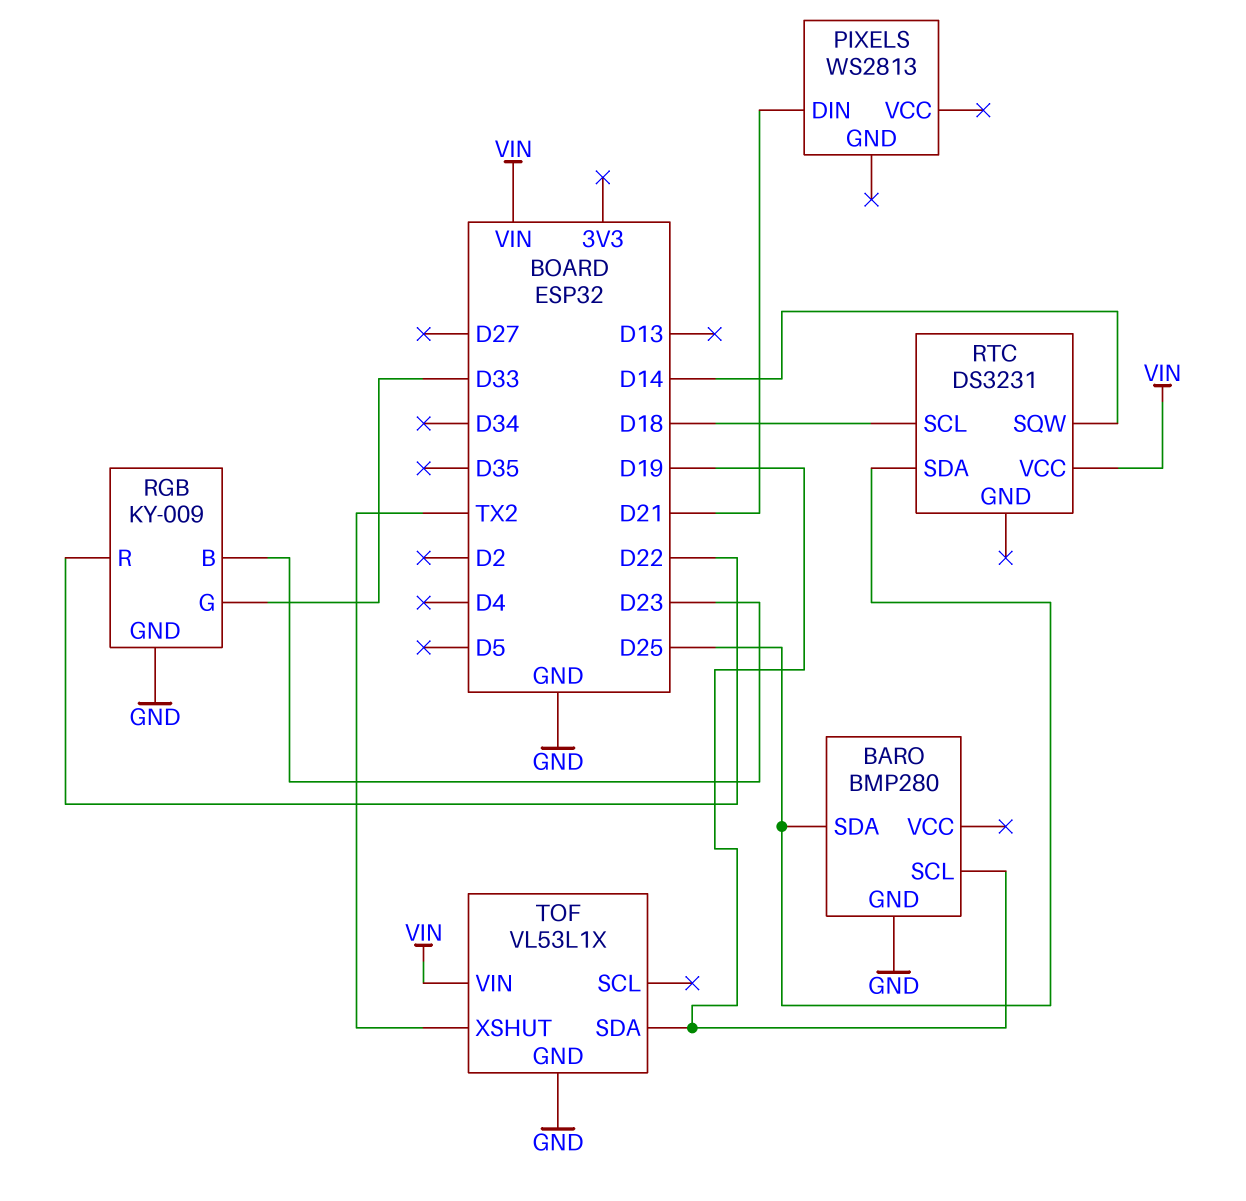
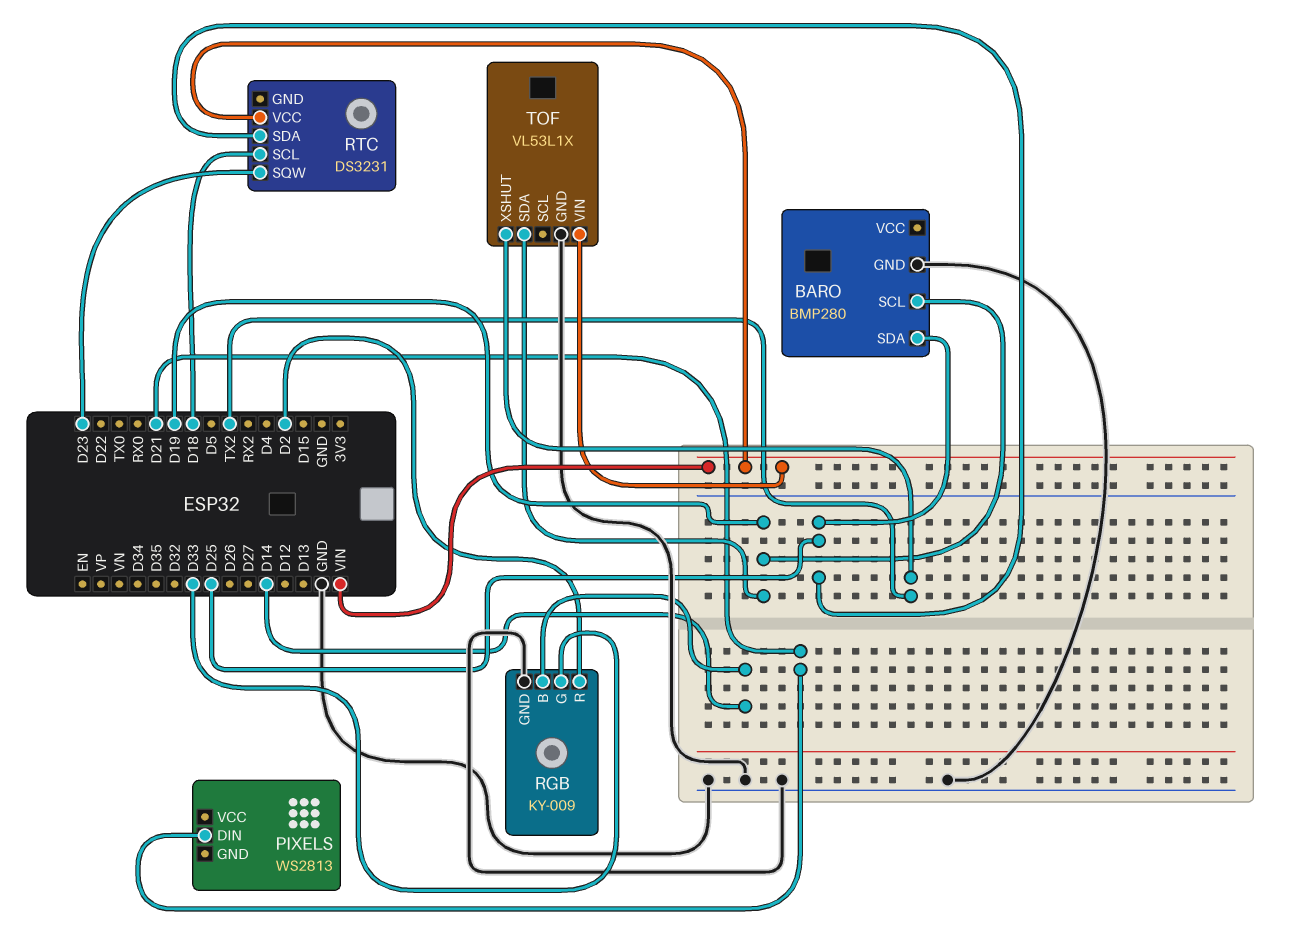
RGB pin B: D23 -> D14
RGB pin R: D22 -> D2
RTC pin SQW: D14 -> D23

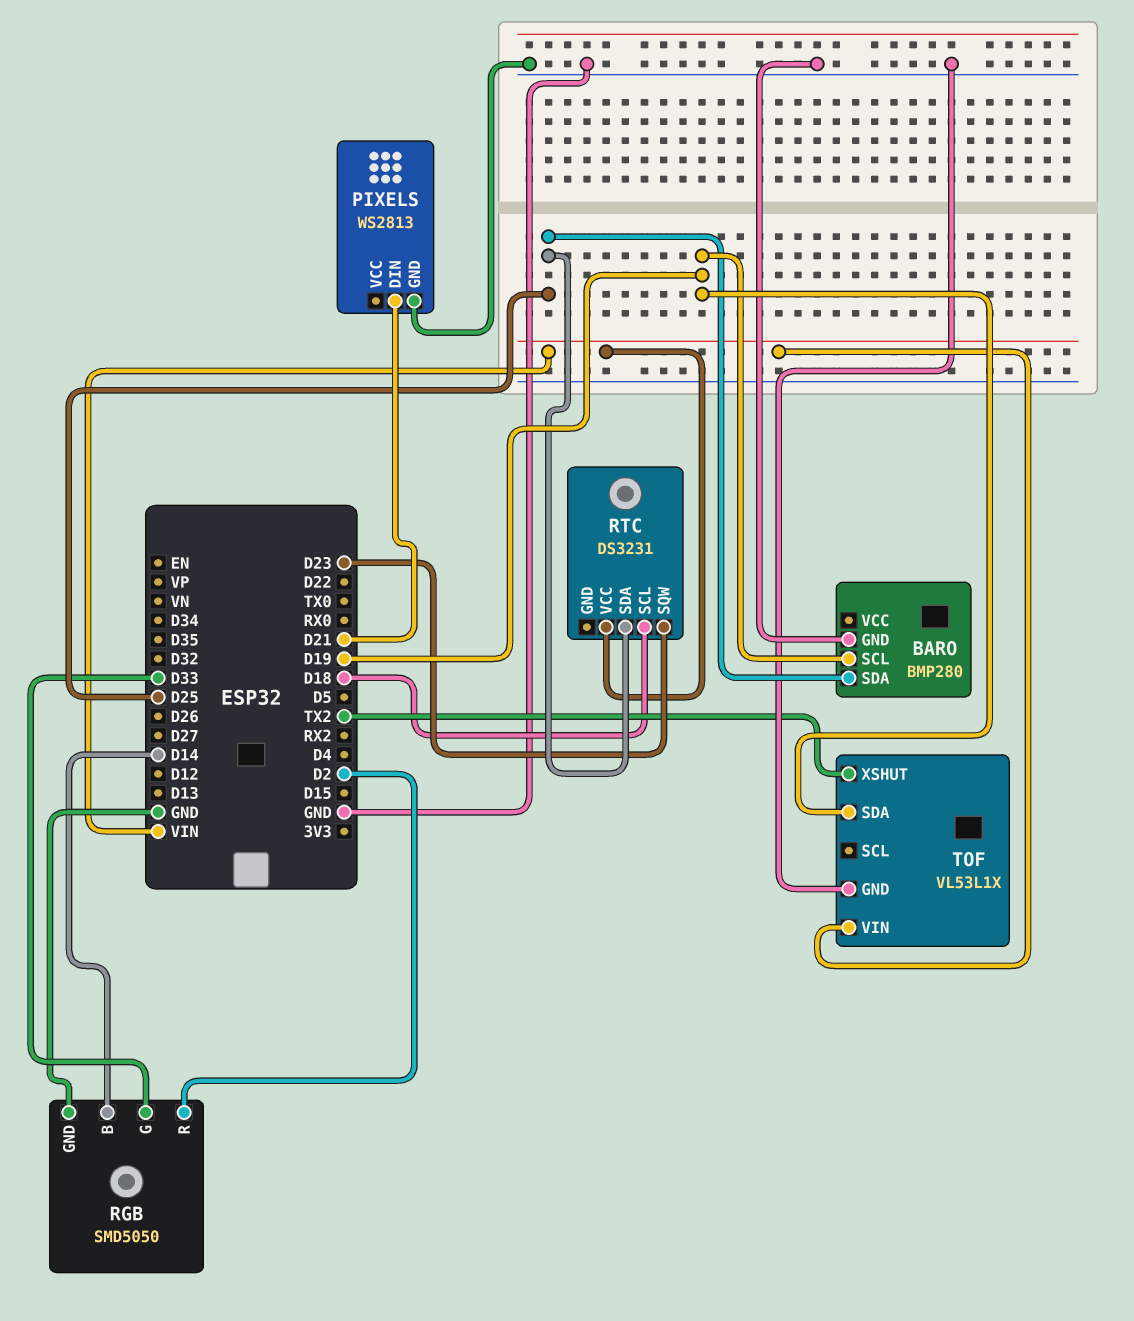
PIXELS pin GND: none -> GND
RGB: KY-009 -> SMD5050

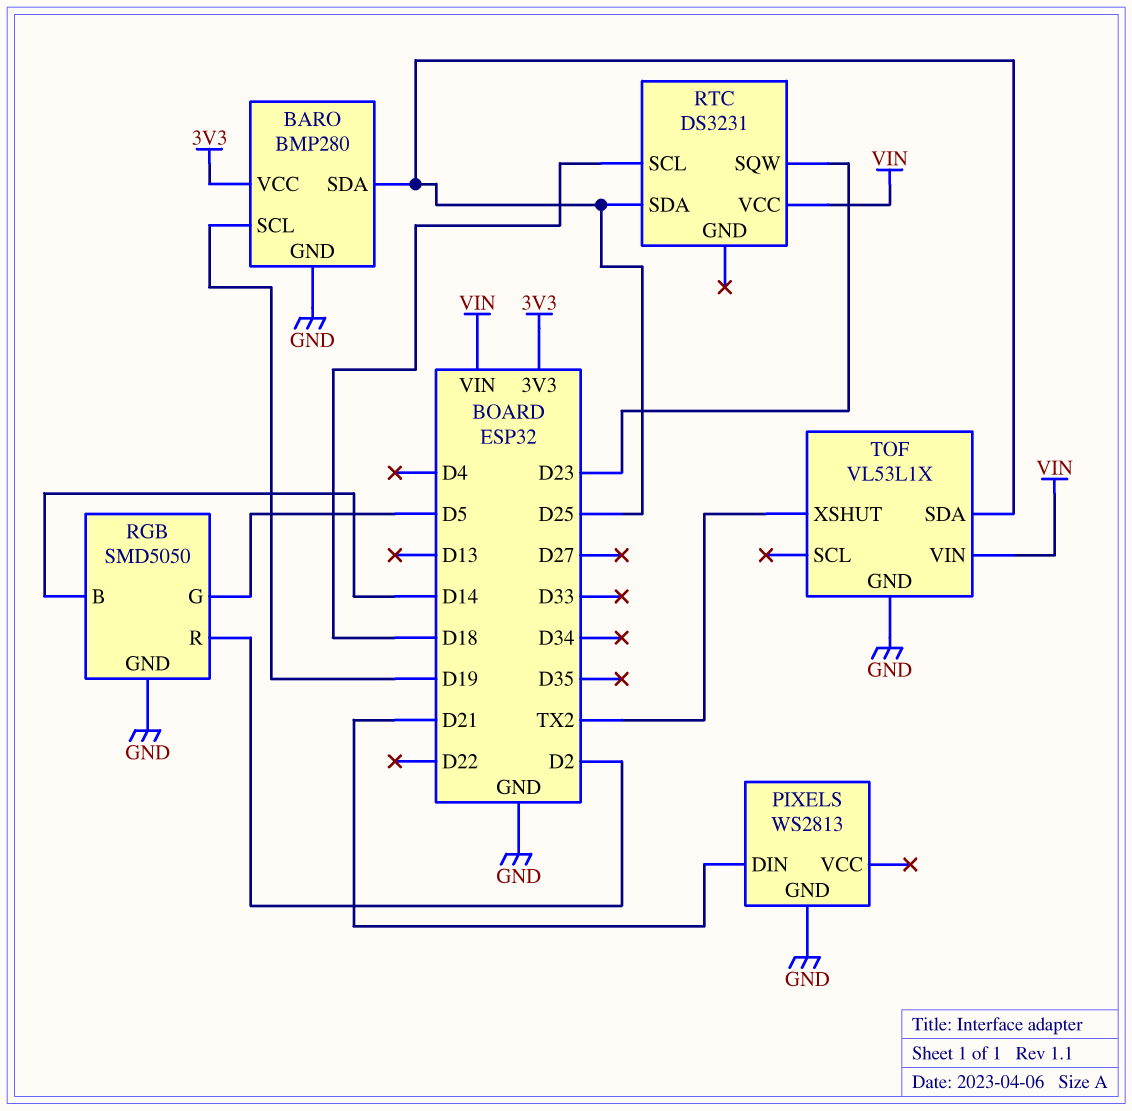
BARO pin VCC: none -> 3V3
RGB pin G: D33 -> D5
TOF pin SDA: D19 -> D25

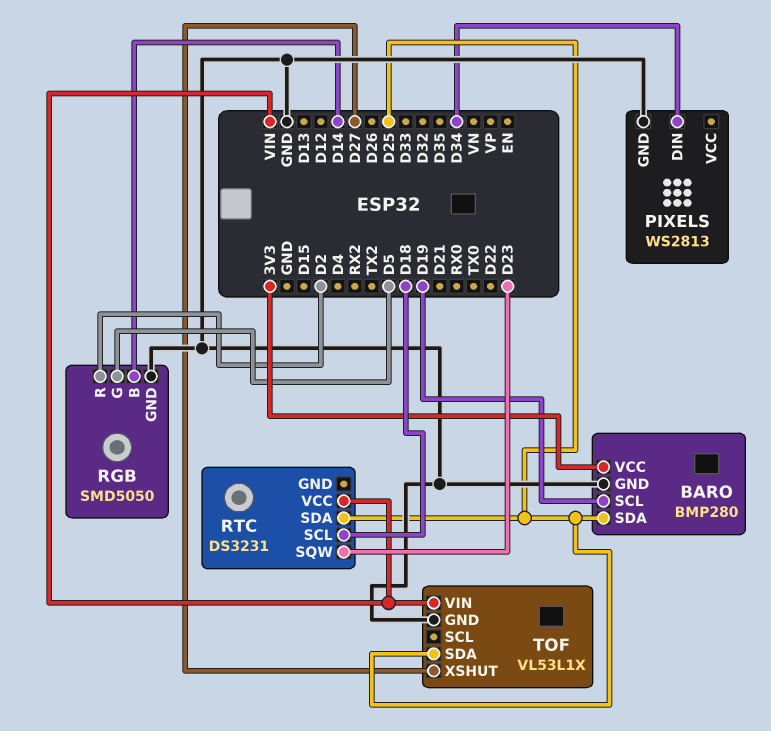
PIXELS pin DIN: D21 -> D34
TOF pin XSHUT: TX2 -> D27

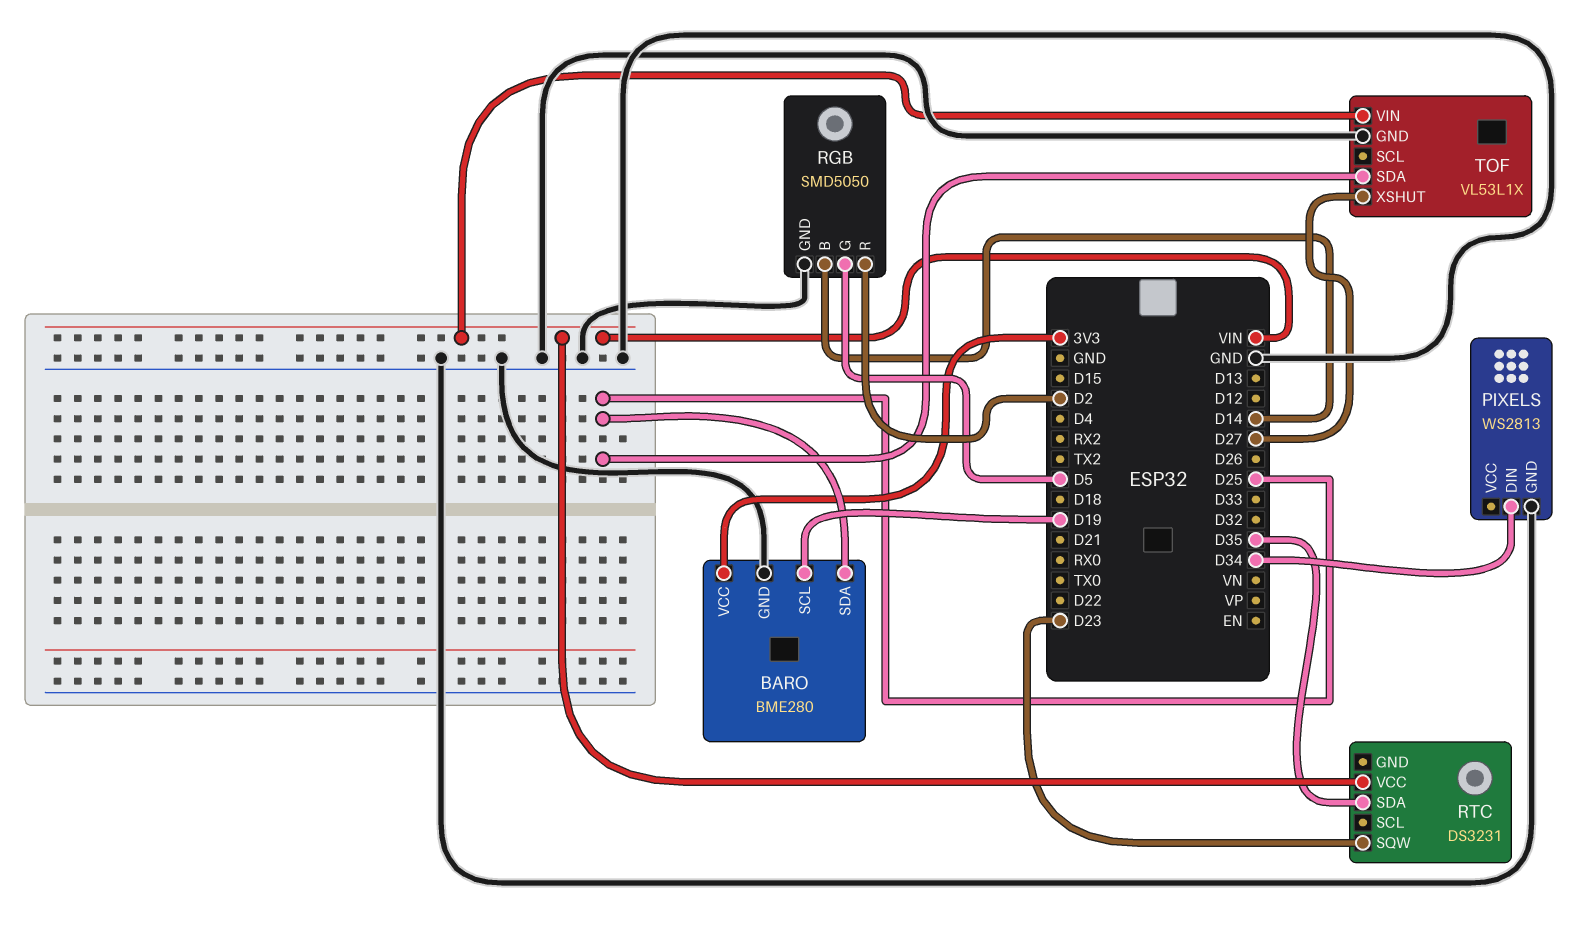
BARO: BMP280 -> BME280
RTC pin SCL: D18 -> none
RTC pin SDA: D25 -> D35

